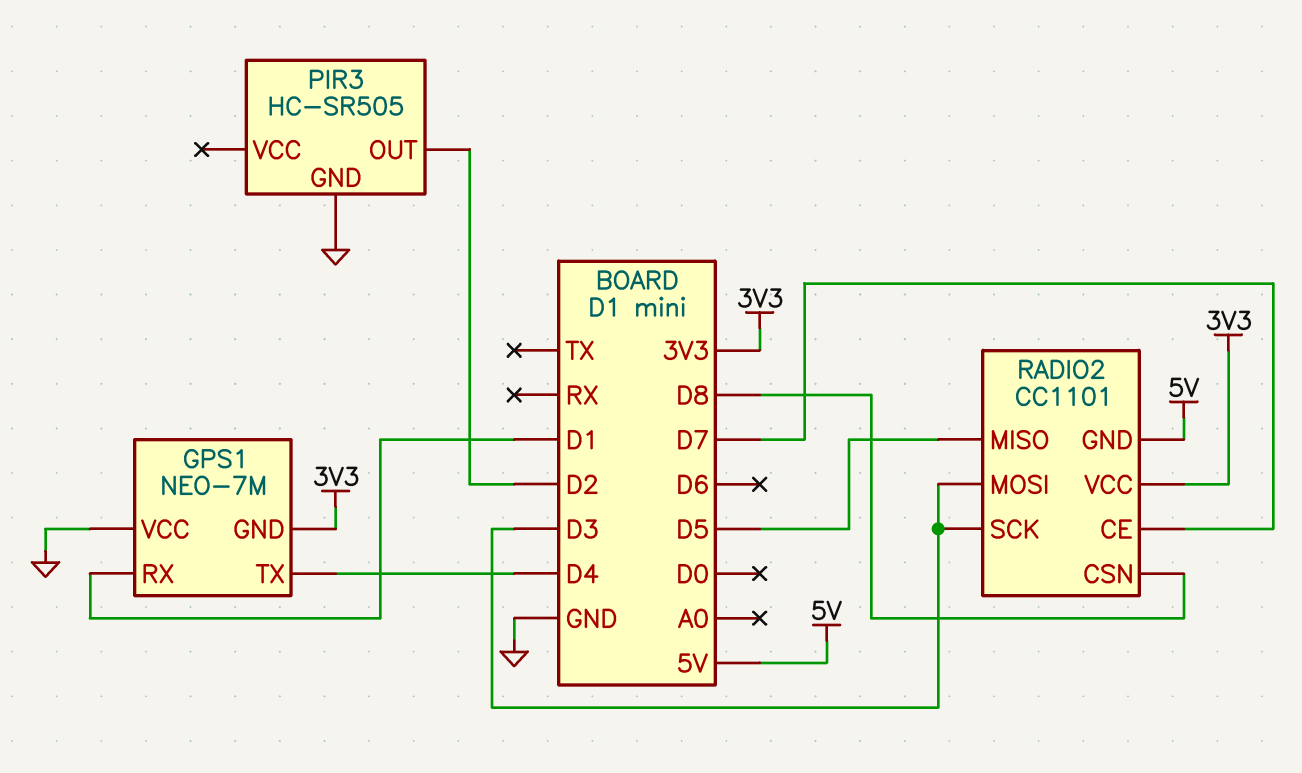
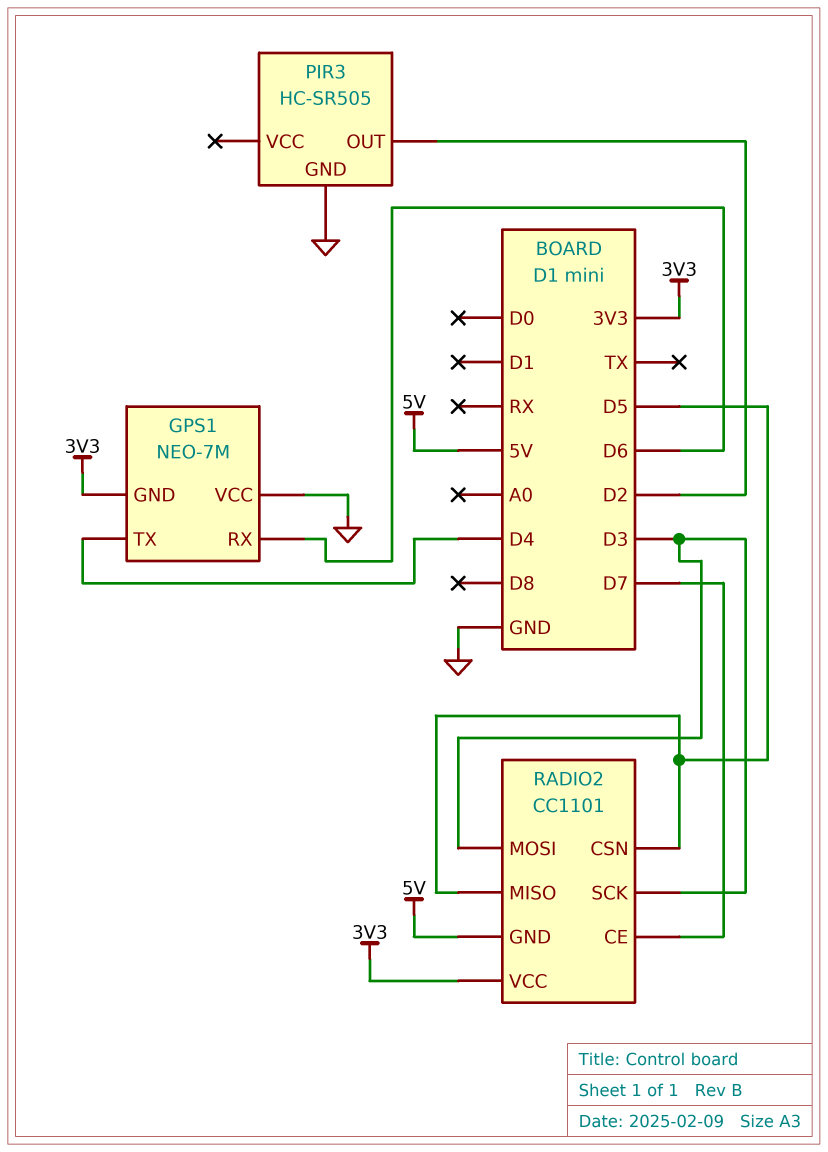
GPS1 pin RX: D1 -> D6
RADIO2 pin CSN: D8 -> D5

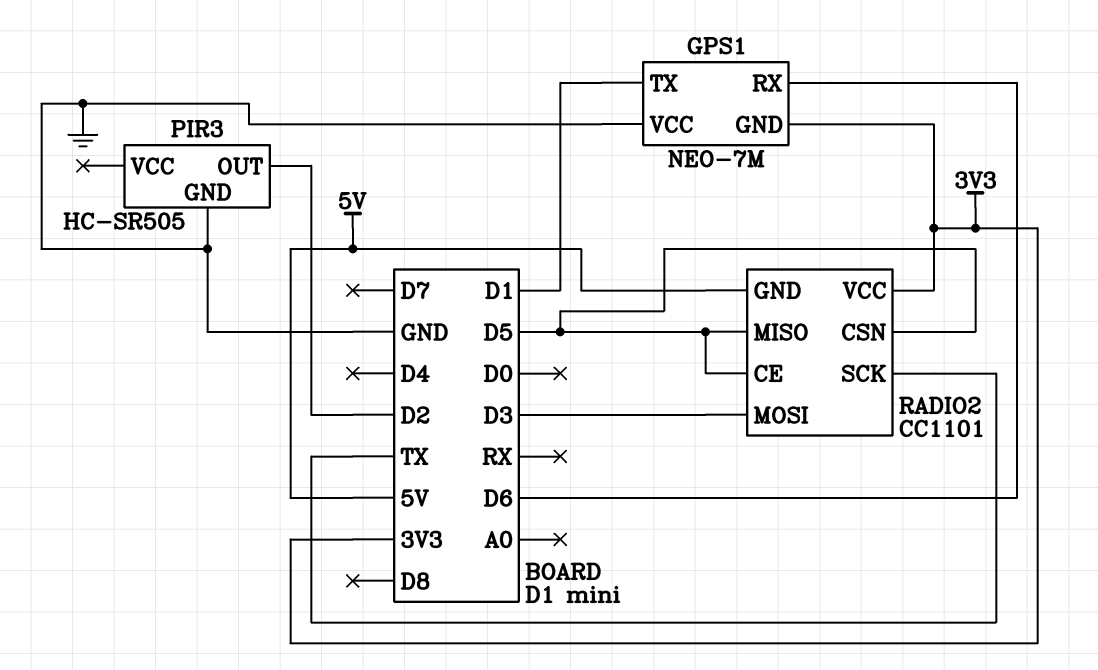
GPS1 pin TX: D4 -> D1
RADIO2 pin CE: D7 -> D5
RADIO2 pin SCK: D3 -> TX

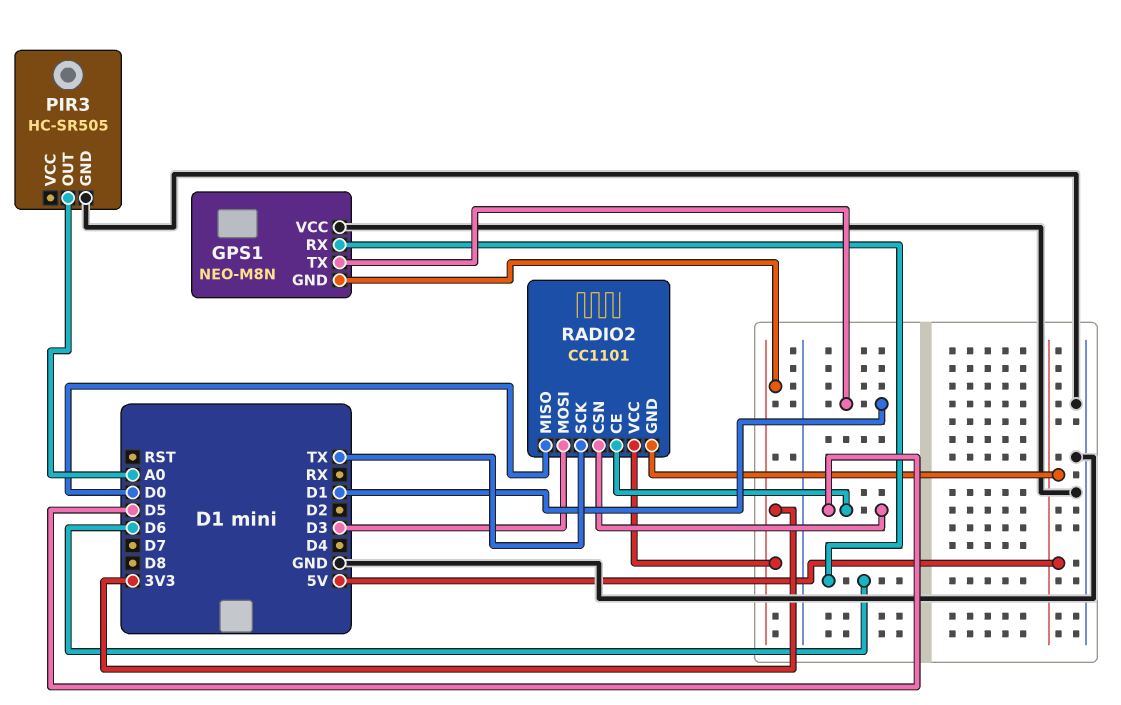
GPS1: NEO-7M -> NEO-M8N
PIR3 pin OUT: D2 -> A0
RADIO2 pin MISO: D5 -> D0

